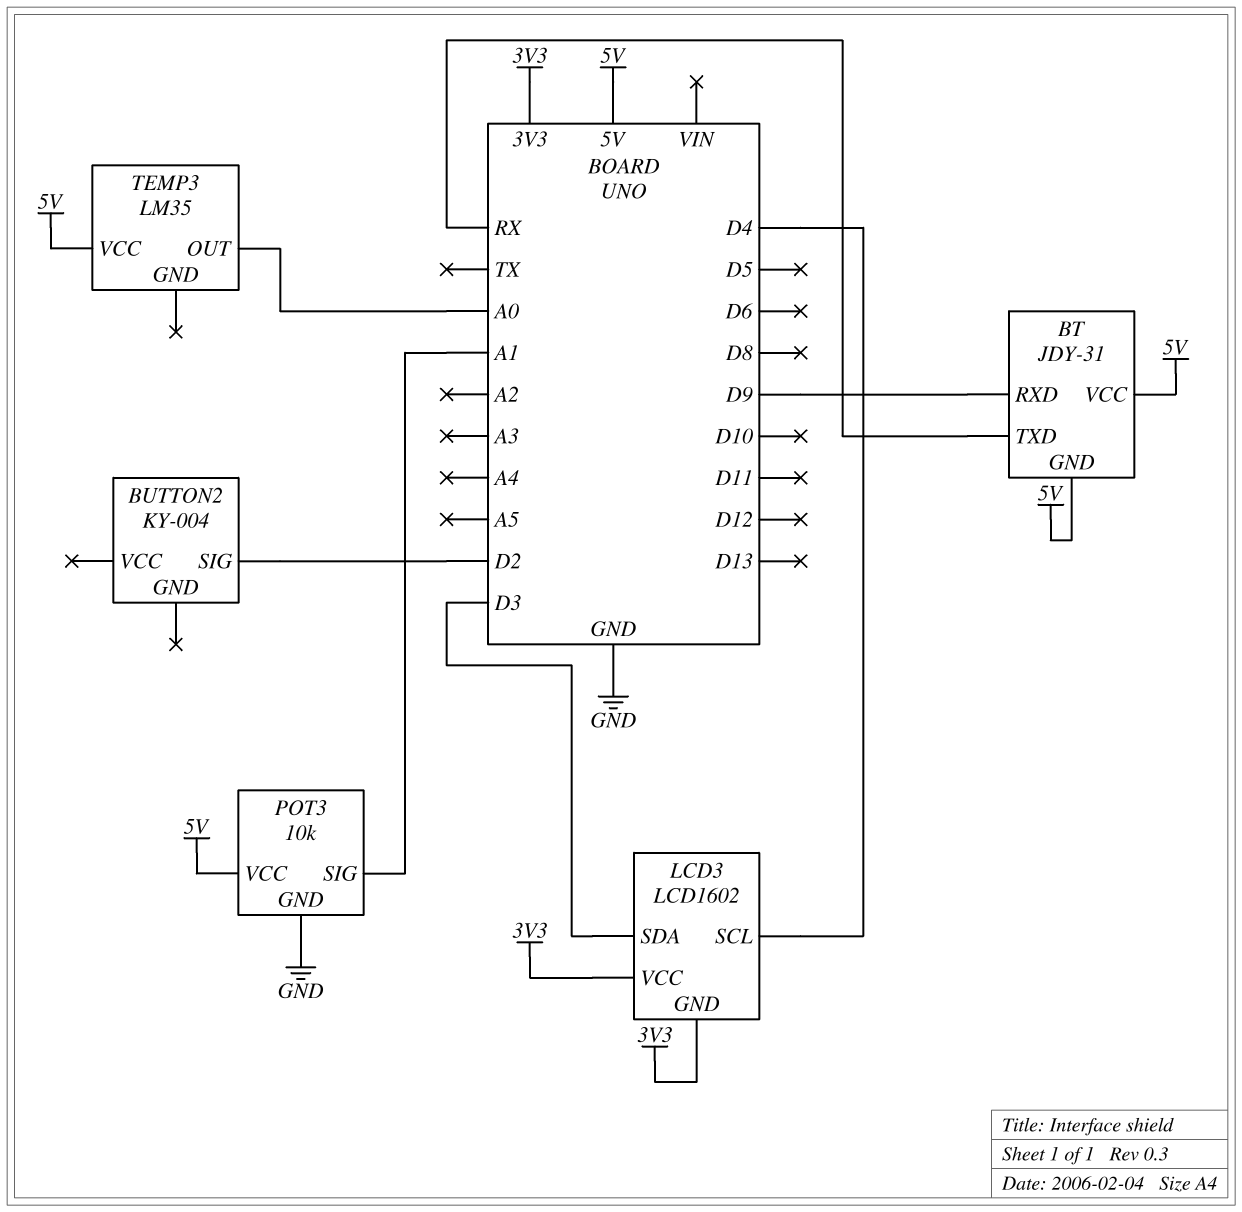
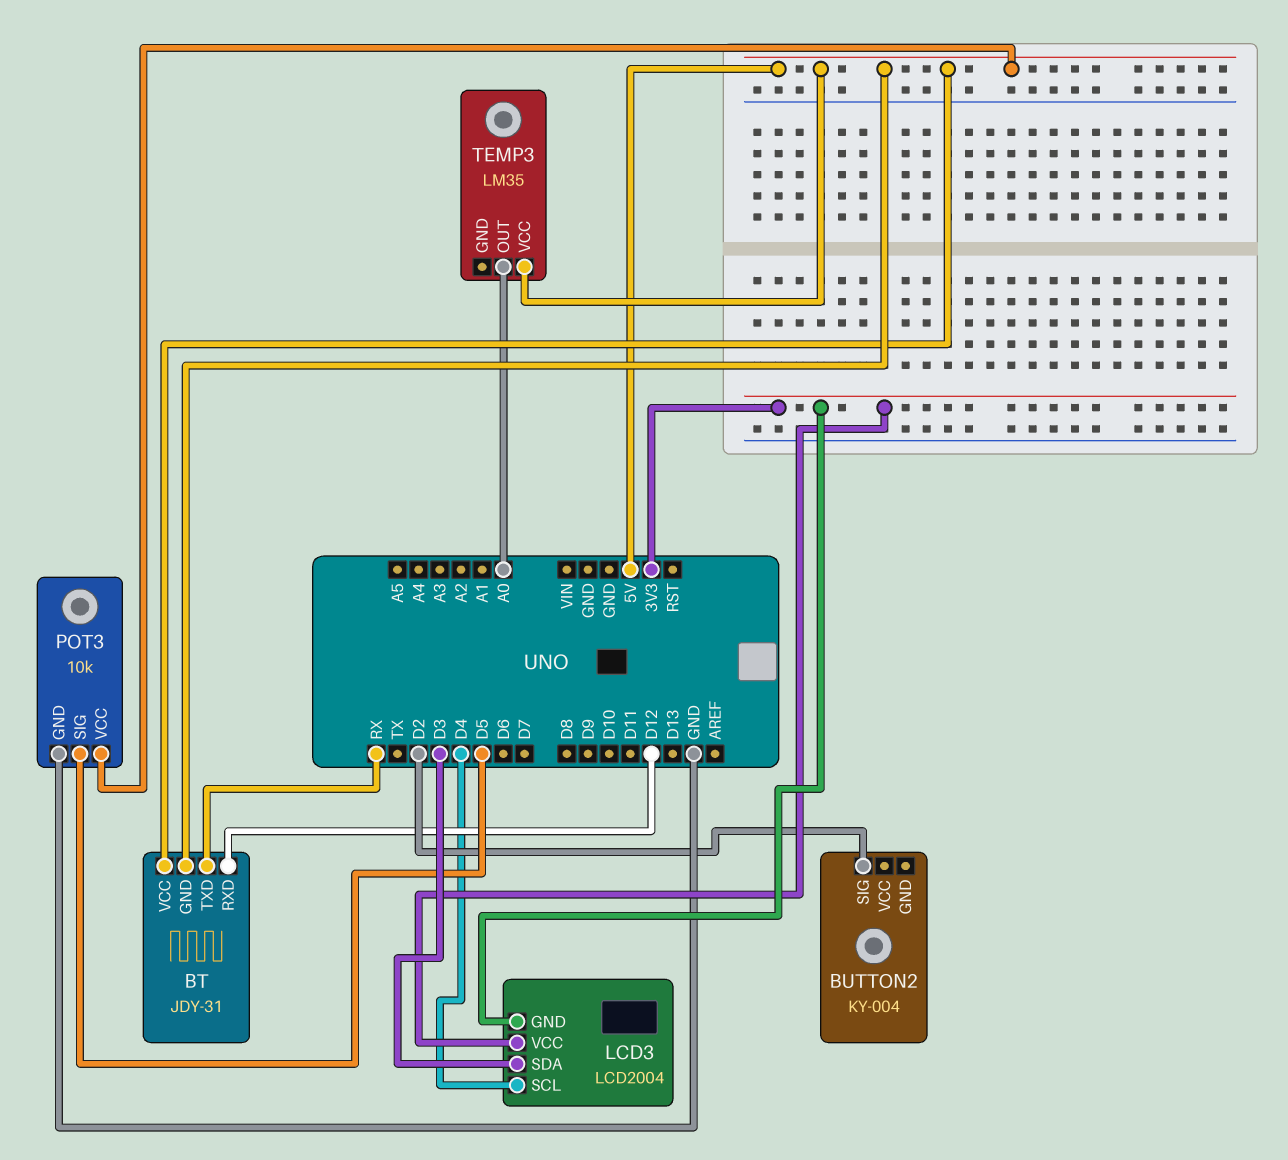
BT pin RXD: D9 -> D12
LCD3: LCD1602 -> LCD2004
POT3 pin SIG: A1 -> D5

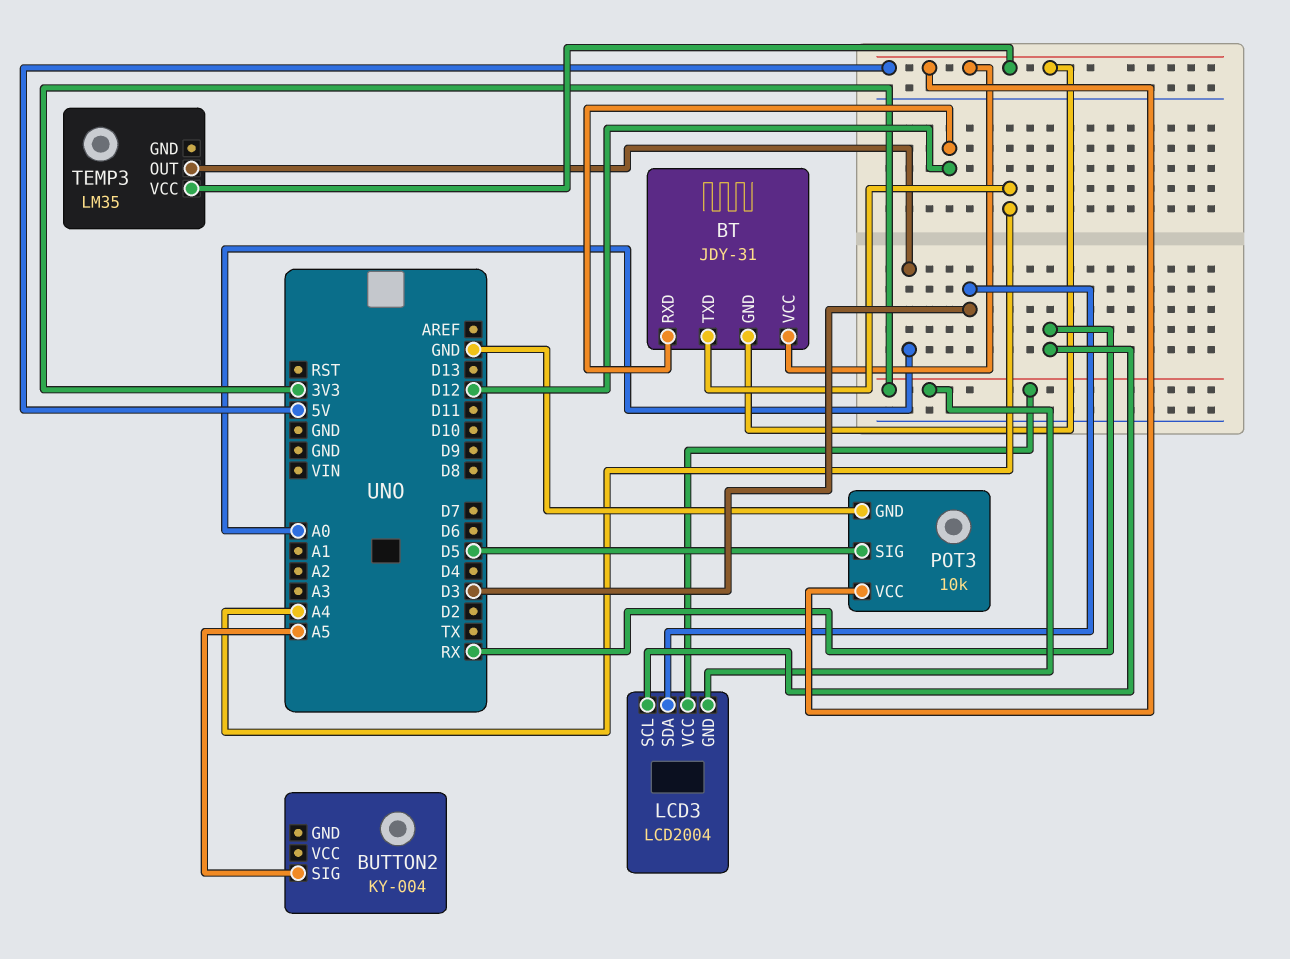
BT pin TXD: RX -> A4
BUTTON2 pin SIG: D2 -> A5
LCD3 pin SCL: D4 -> RX

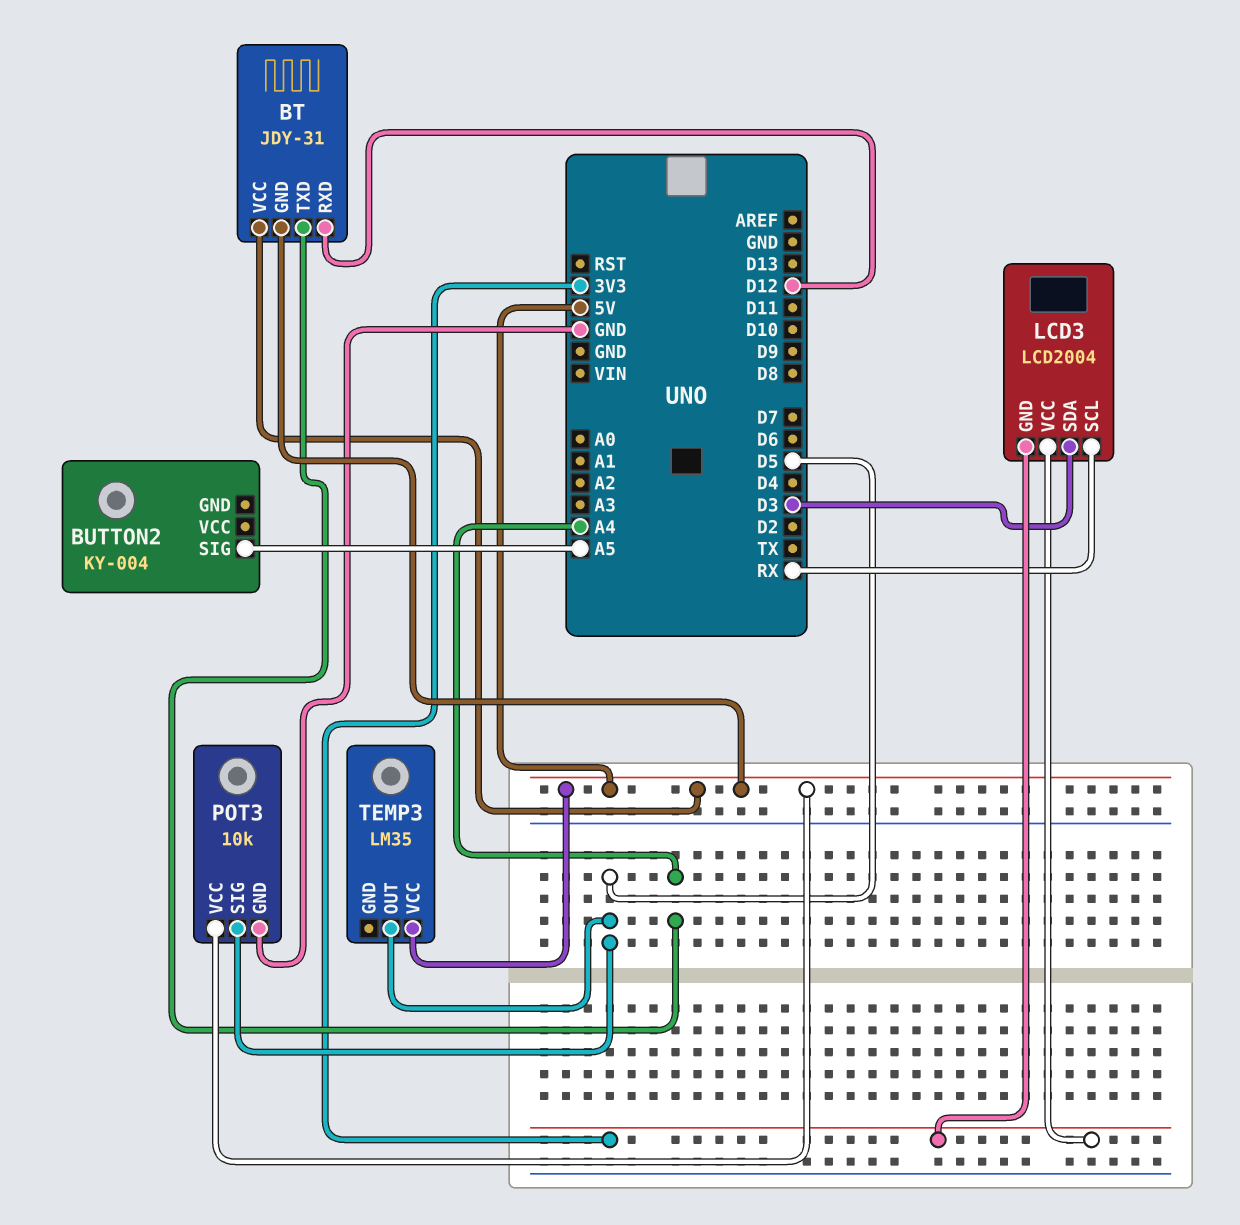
TEMP3 pin OUT: A0 -> D5

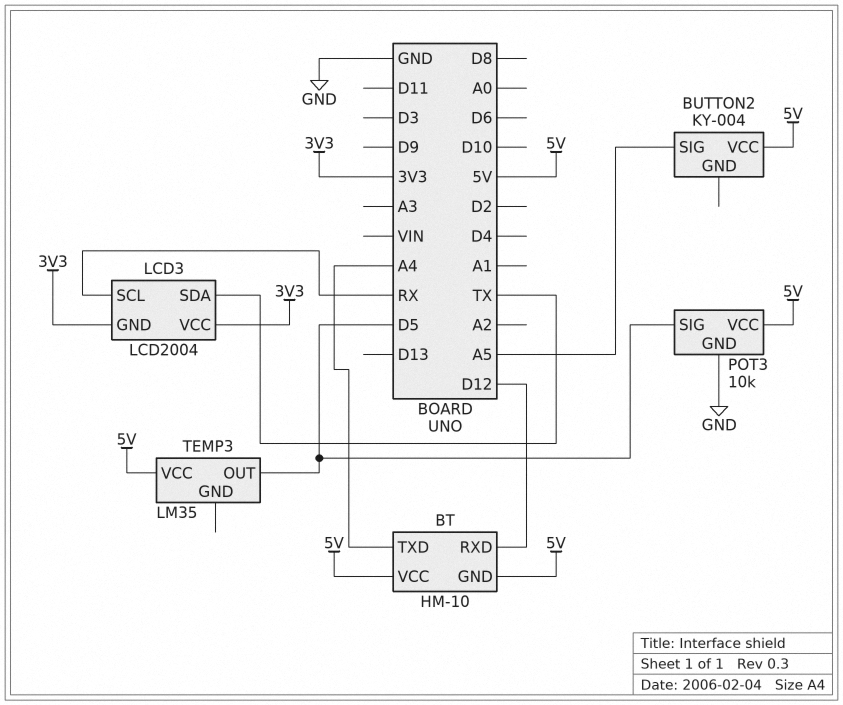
BT: JDY-31 -> HM-10
BUTTON2 pin VCC: none -> 5V
LCD3 pin SDA: D3 -> TX

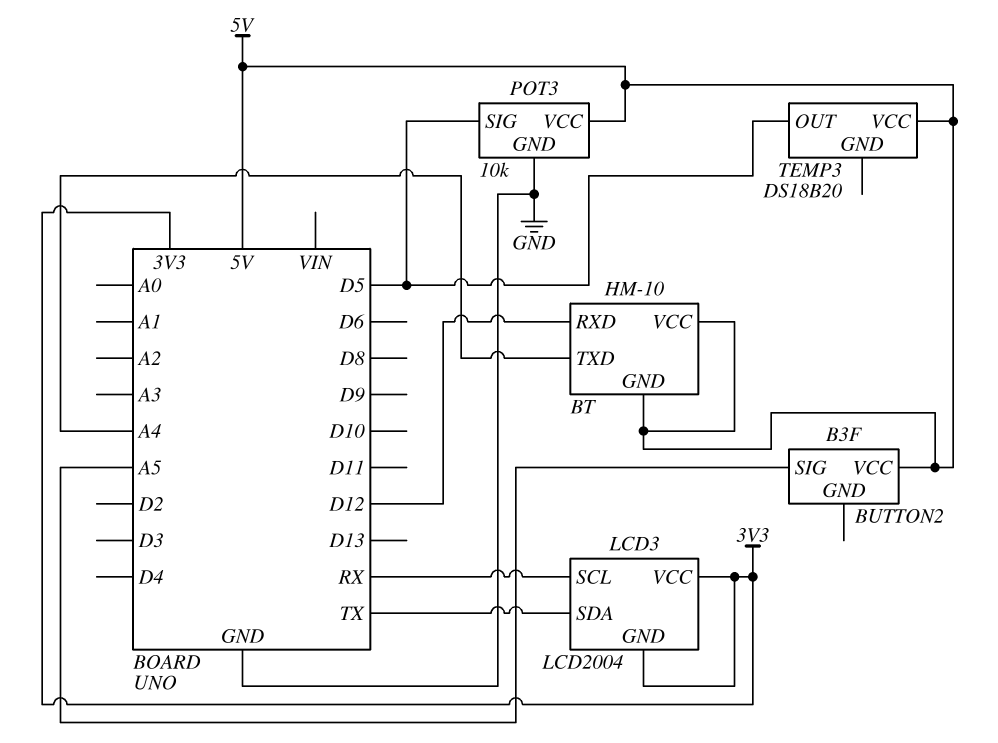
BUTTON2: KY-004 -> B3F
TEMP3: LM35 -> DS18B20

